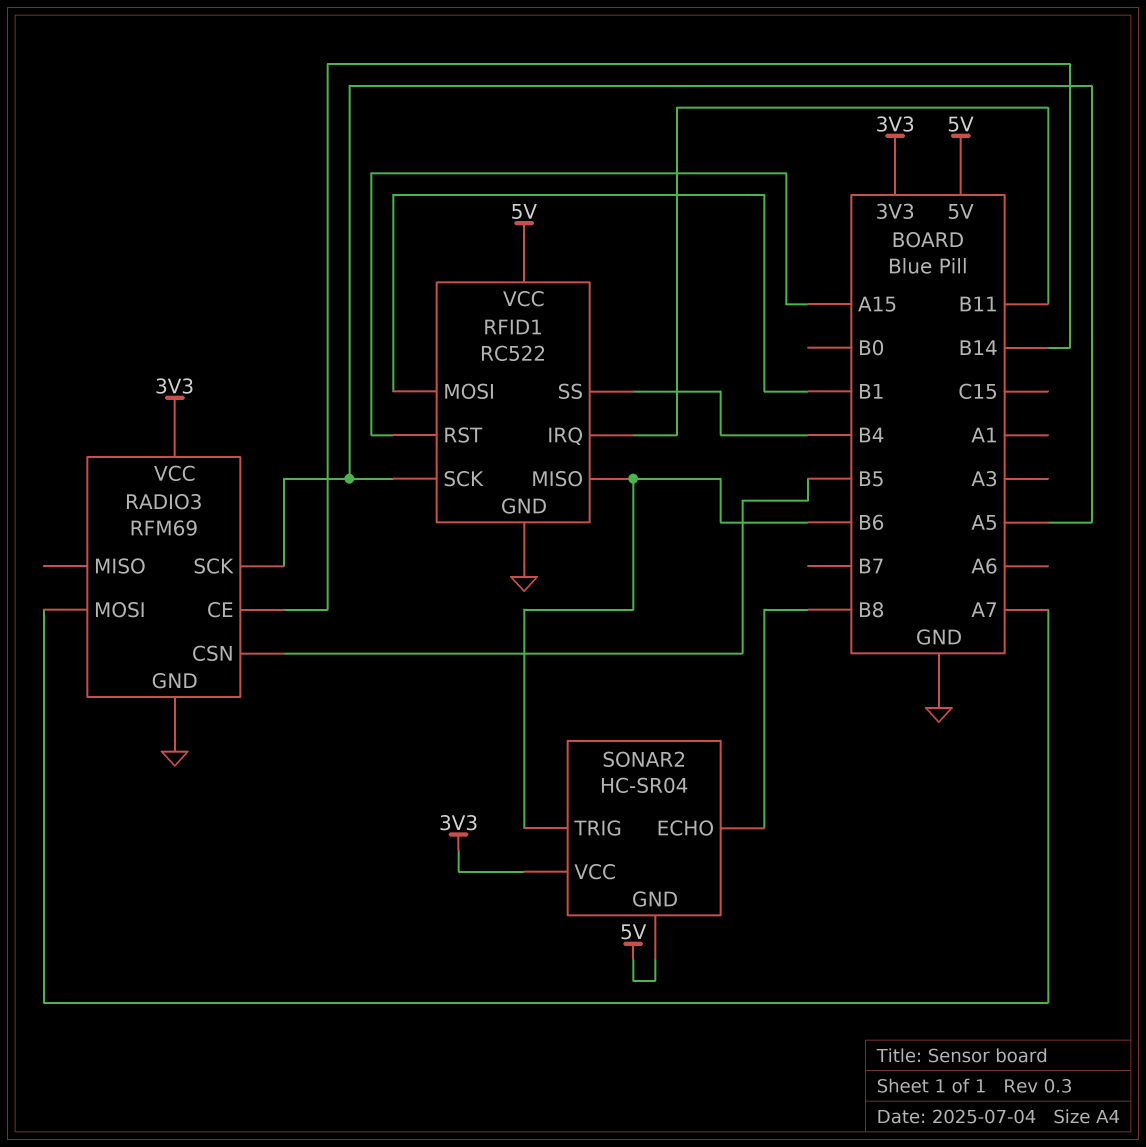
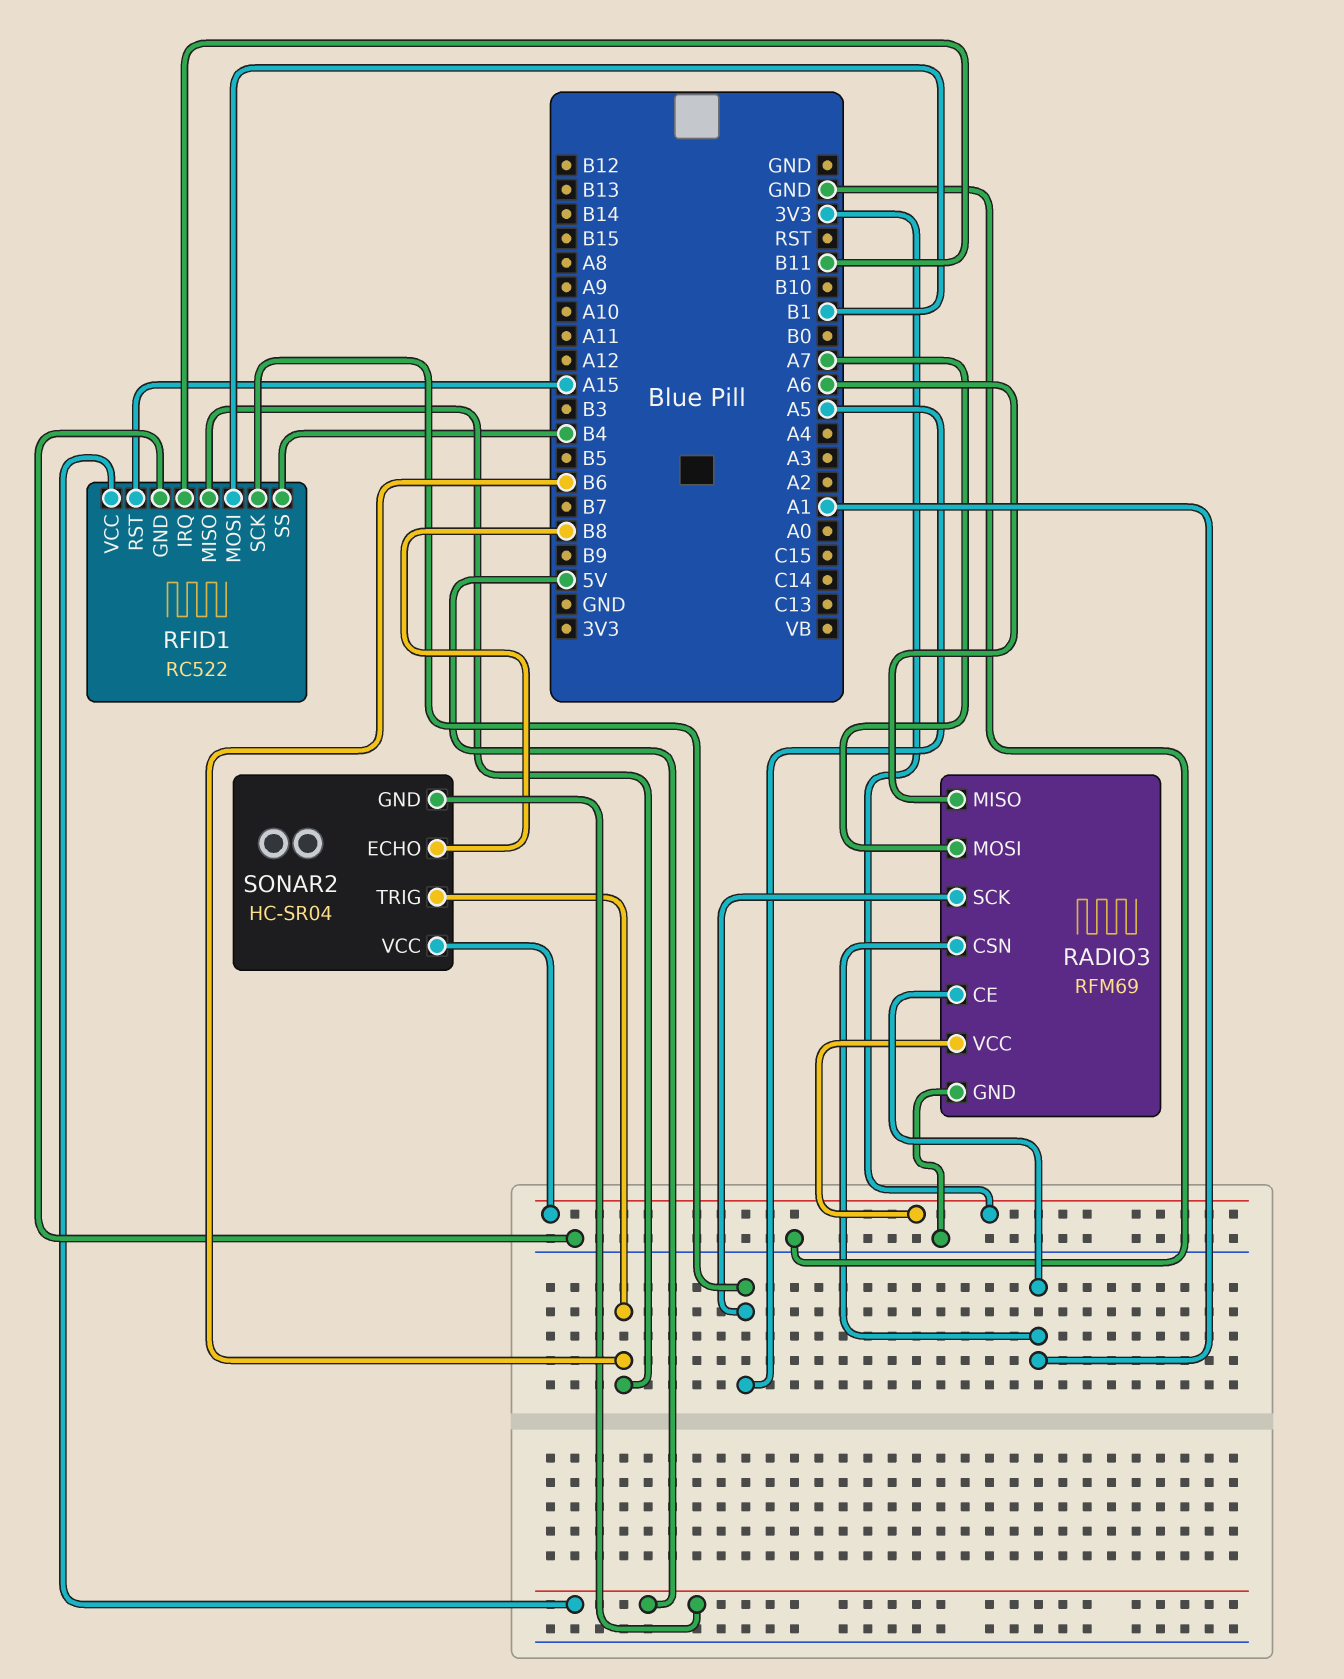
RADIO3 pin CE: B14 -> A1
RADIO3 pin CSN: B5 -> A1
RADIO3 pin MISO: none -> A6

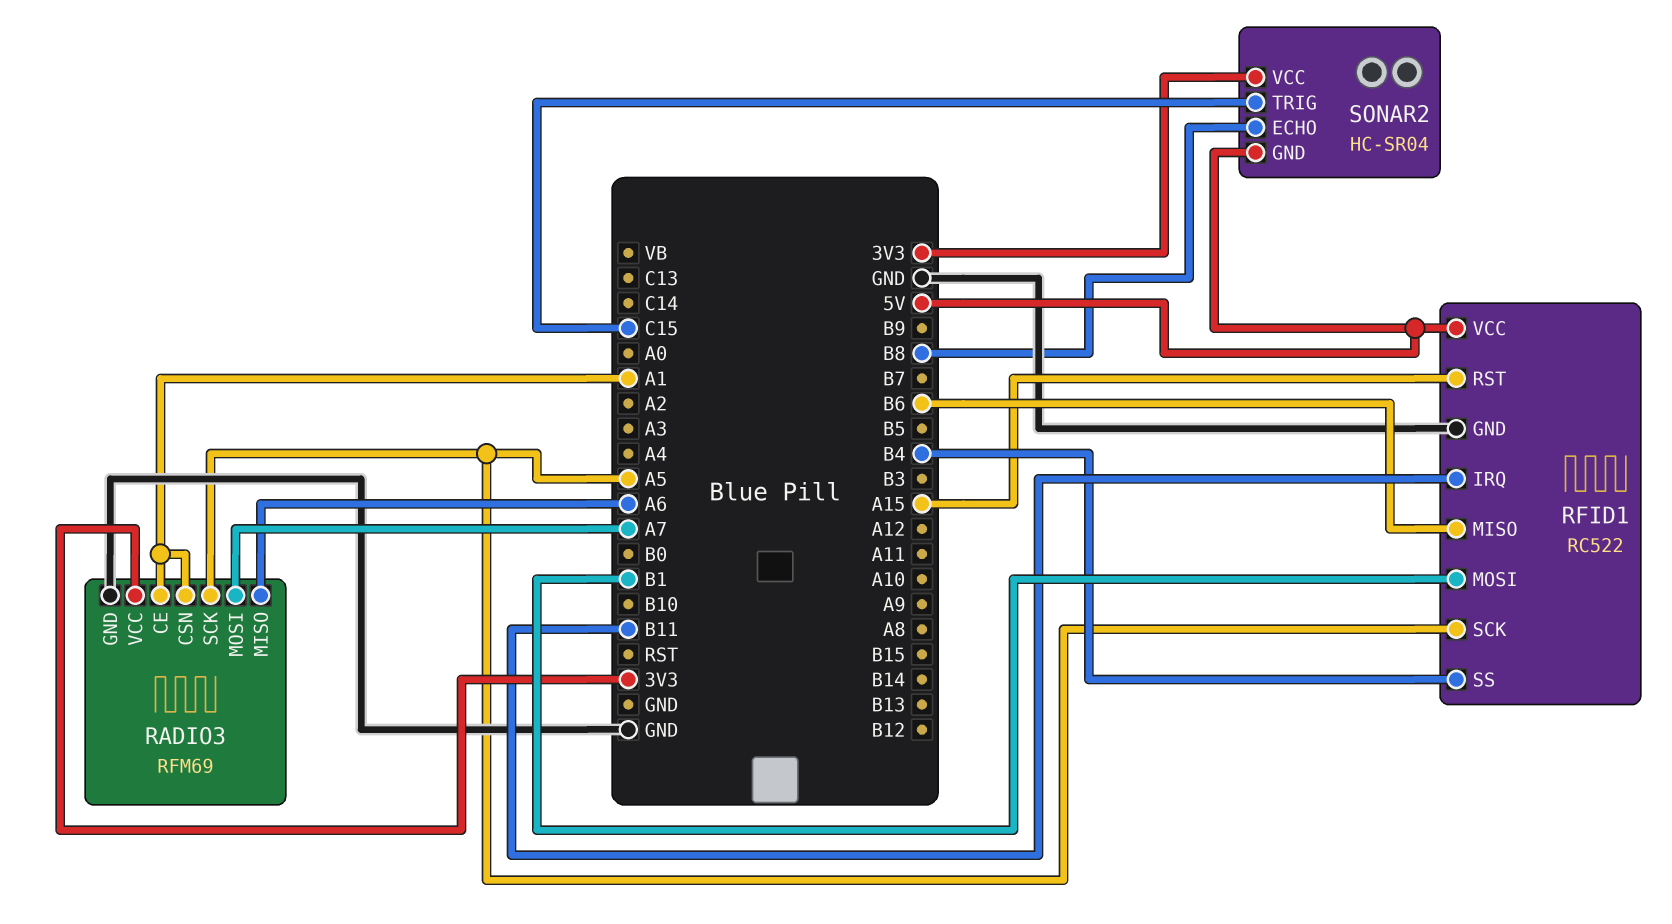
SONAR2 pin TRIG: B6 -> C15

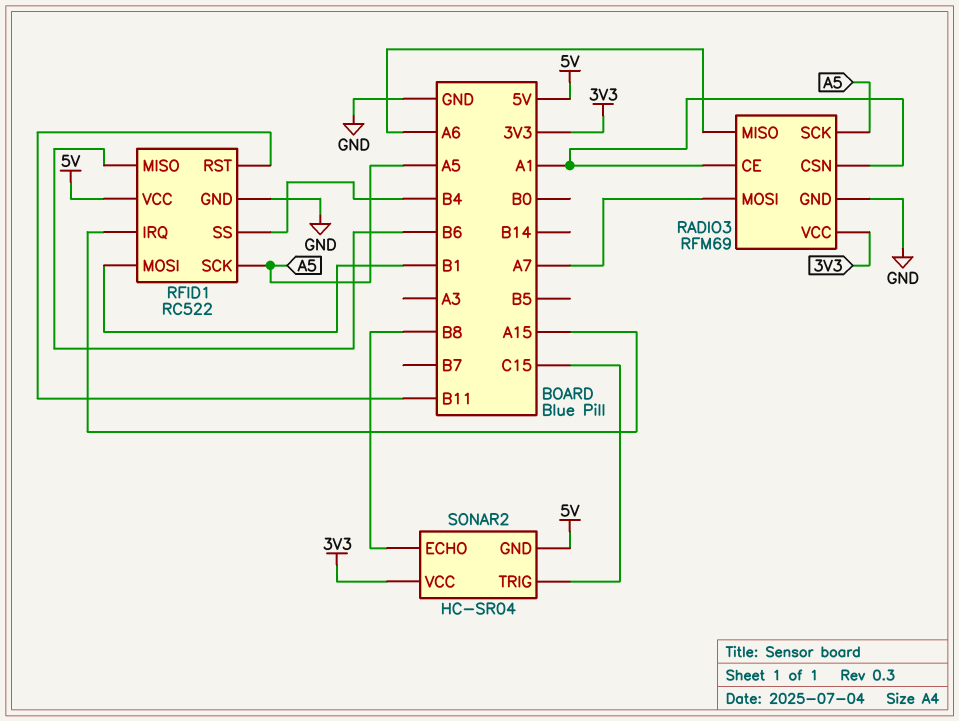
RFID1 pin IRQ: B11 -> A15
RFID1 pin RST: A15 -> B11

